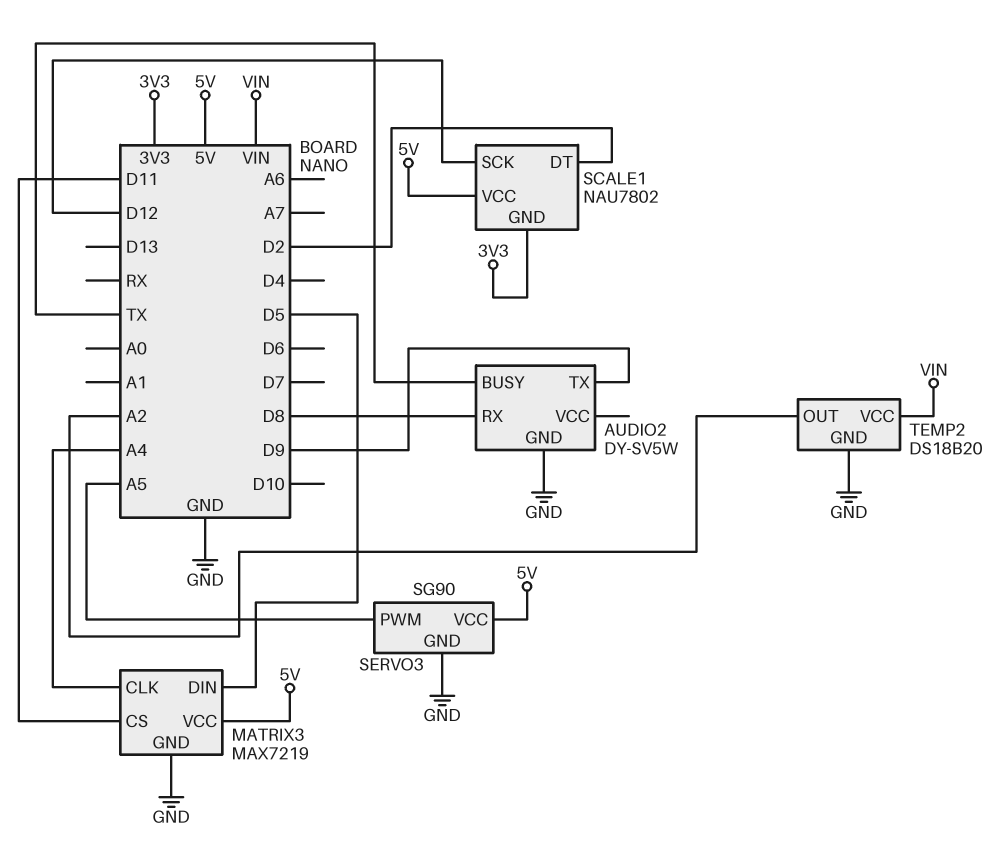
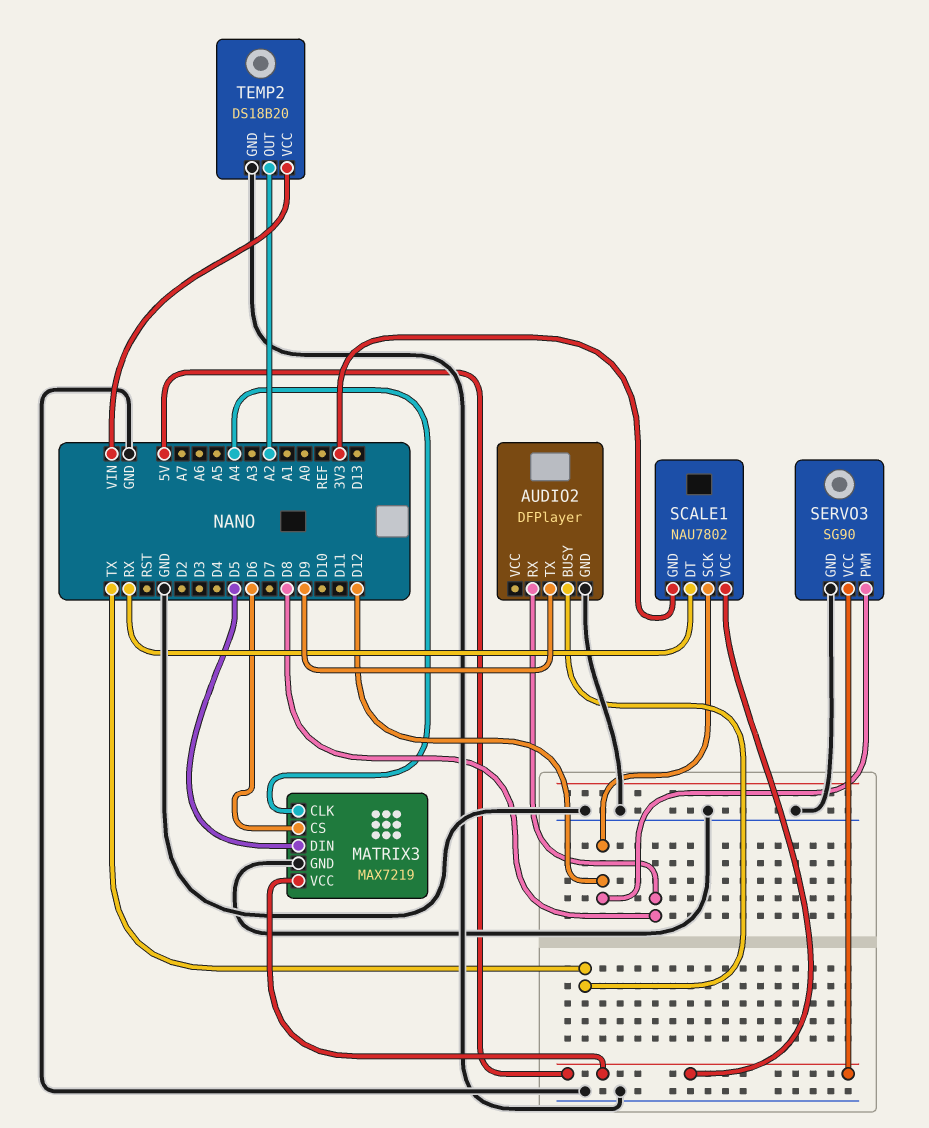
AUDIO2: DY-SV5W -> DFPlayer
MATRIX3 pin CS: D11 -> D6
SCALE1 pin DT: D2 -> RX
SERVO3 pin PWM: A5 -> D12

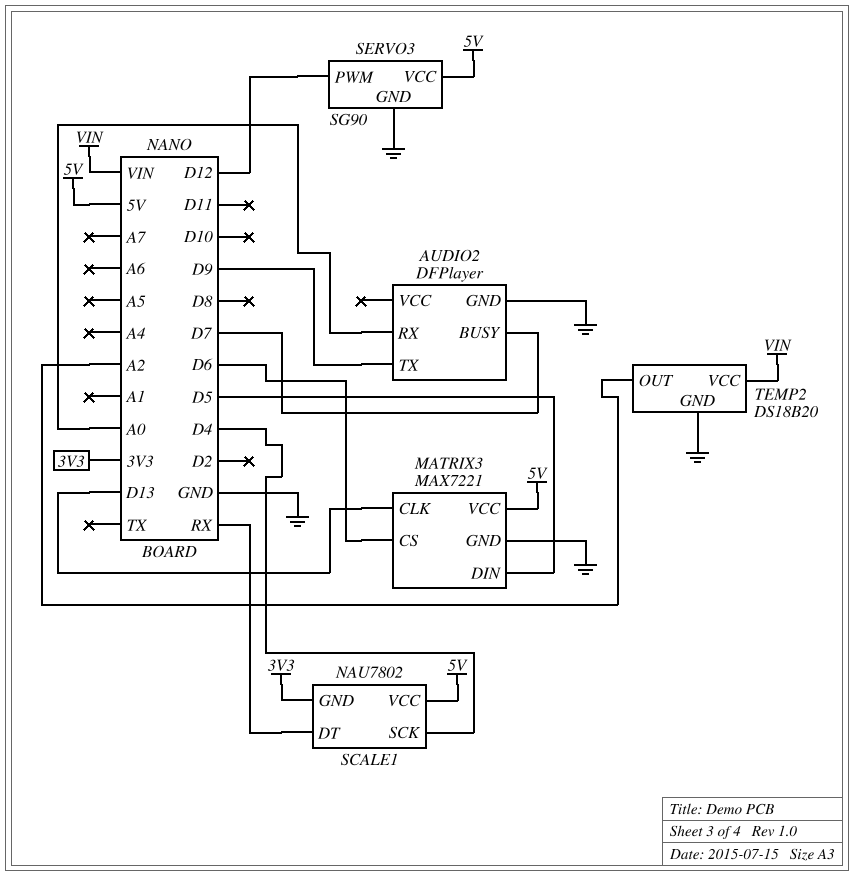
AUDIO2 pin BUSY: TX -> D7
AUDIO2 pin RX: D8 -> A0
MATRIX3: MAX7219 -> MAX7221
MATRIX3 pin CLK: A4 -> D13
SCALE1 pin SCK: D12 -> D4

